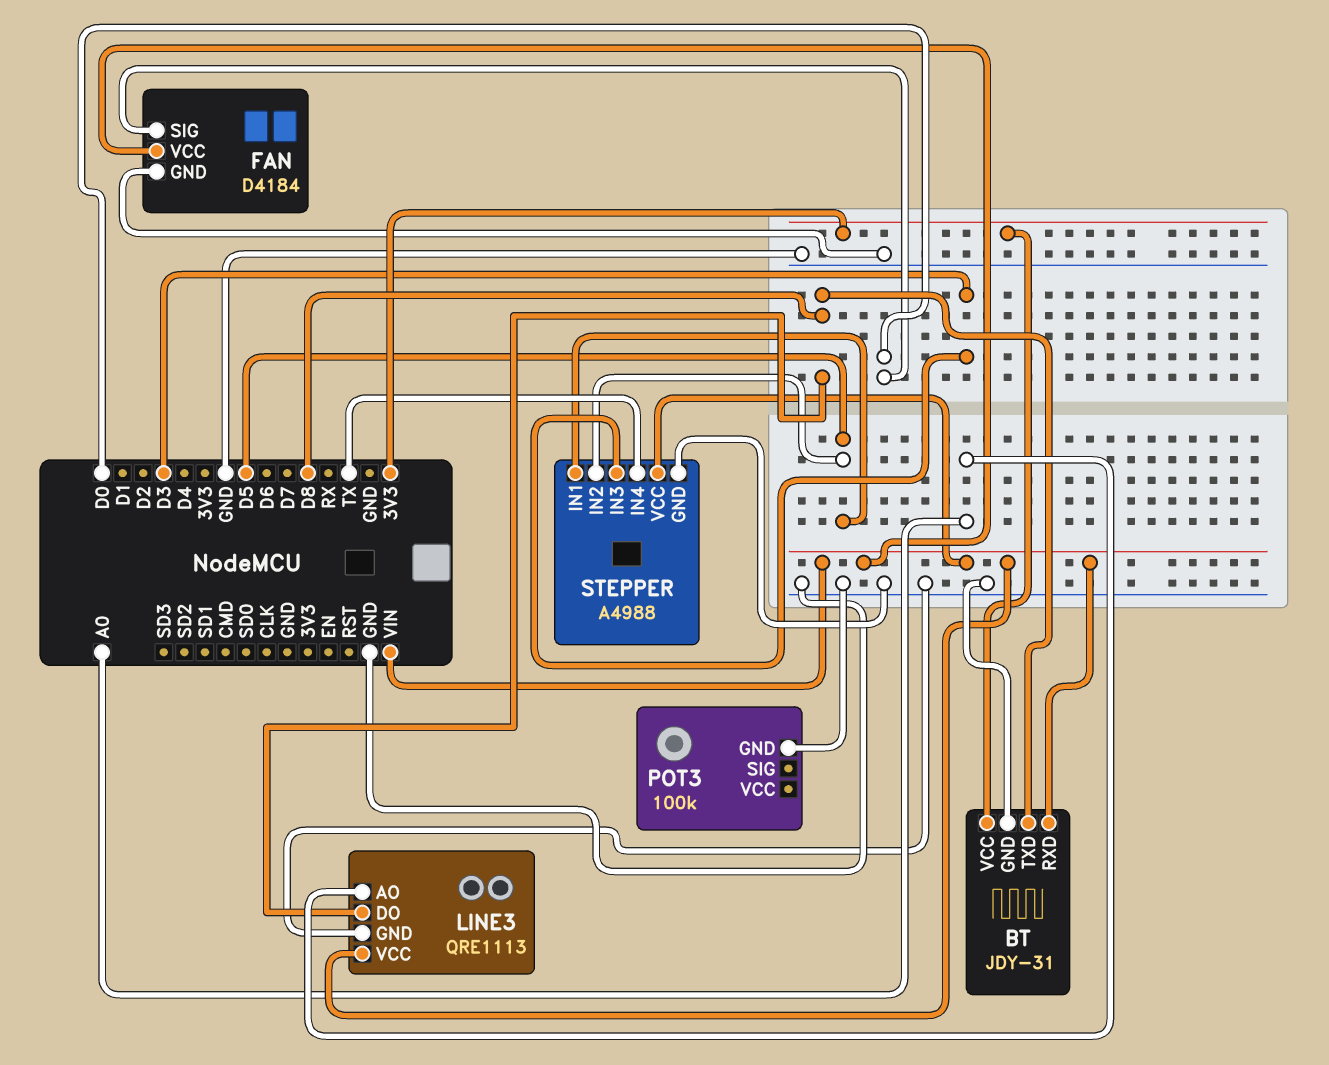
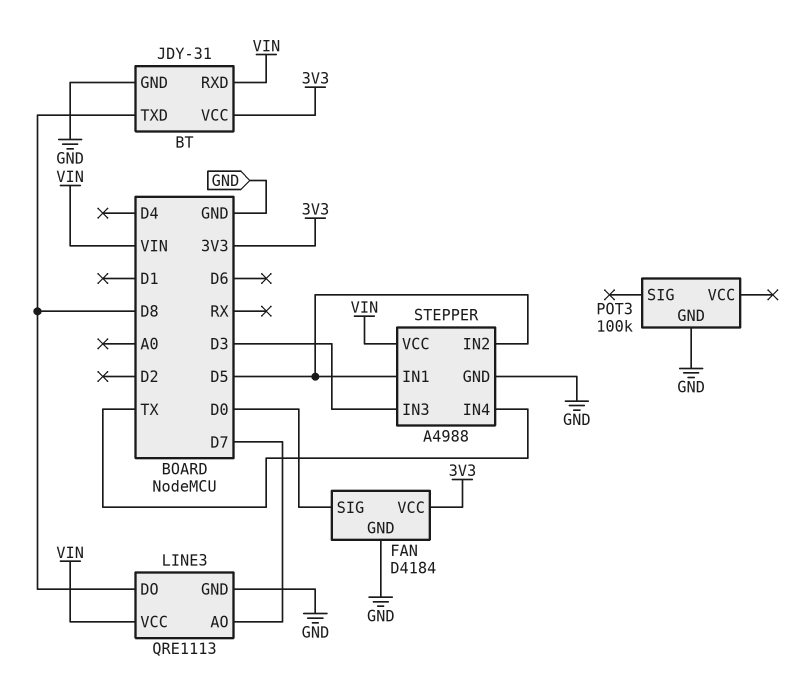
FAN pin VCC: VIN -> 3V3
LINE3 pin AO: A0 -> D7

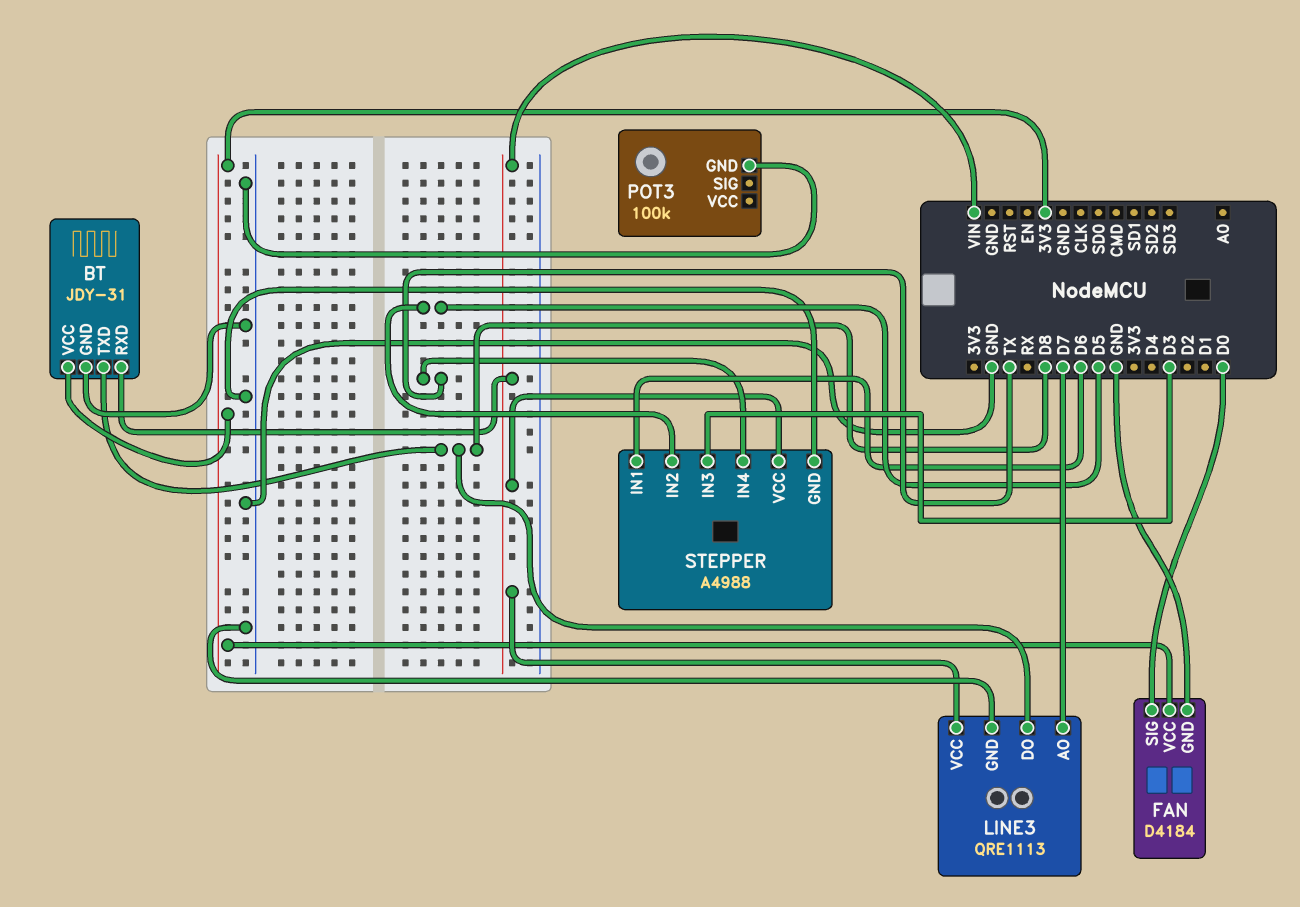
STEPPER pin IN1: D5 -> D6

